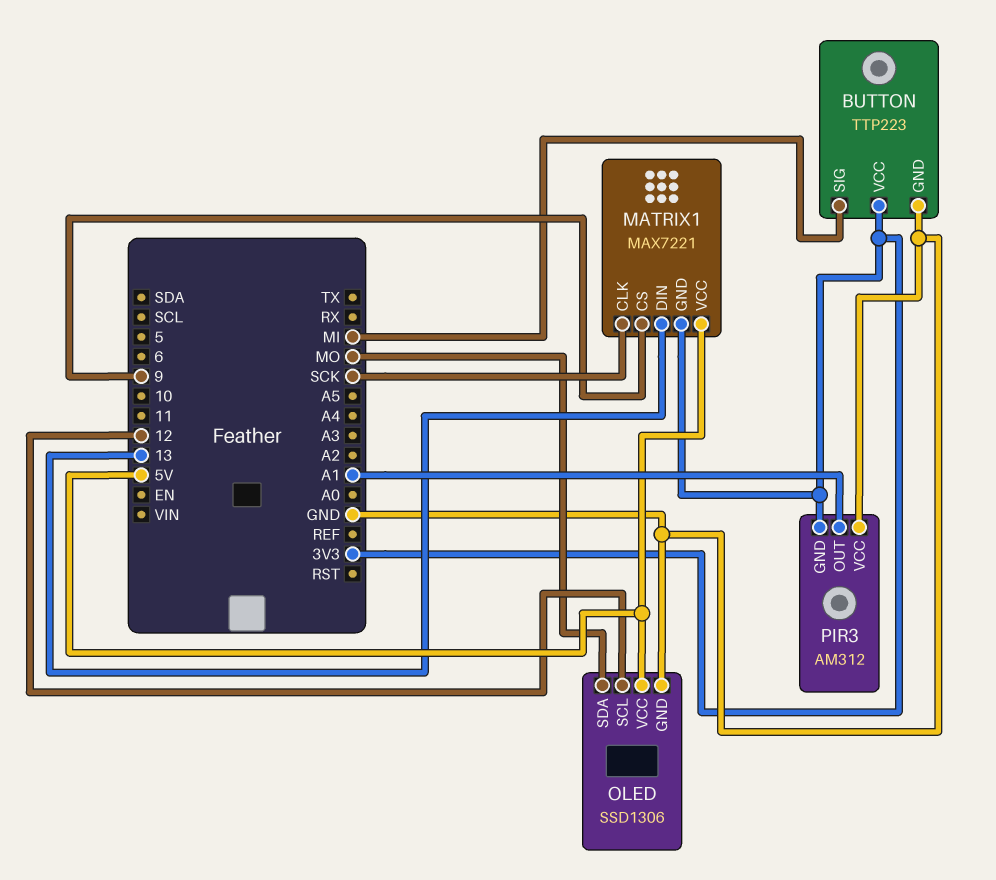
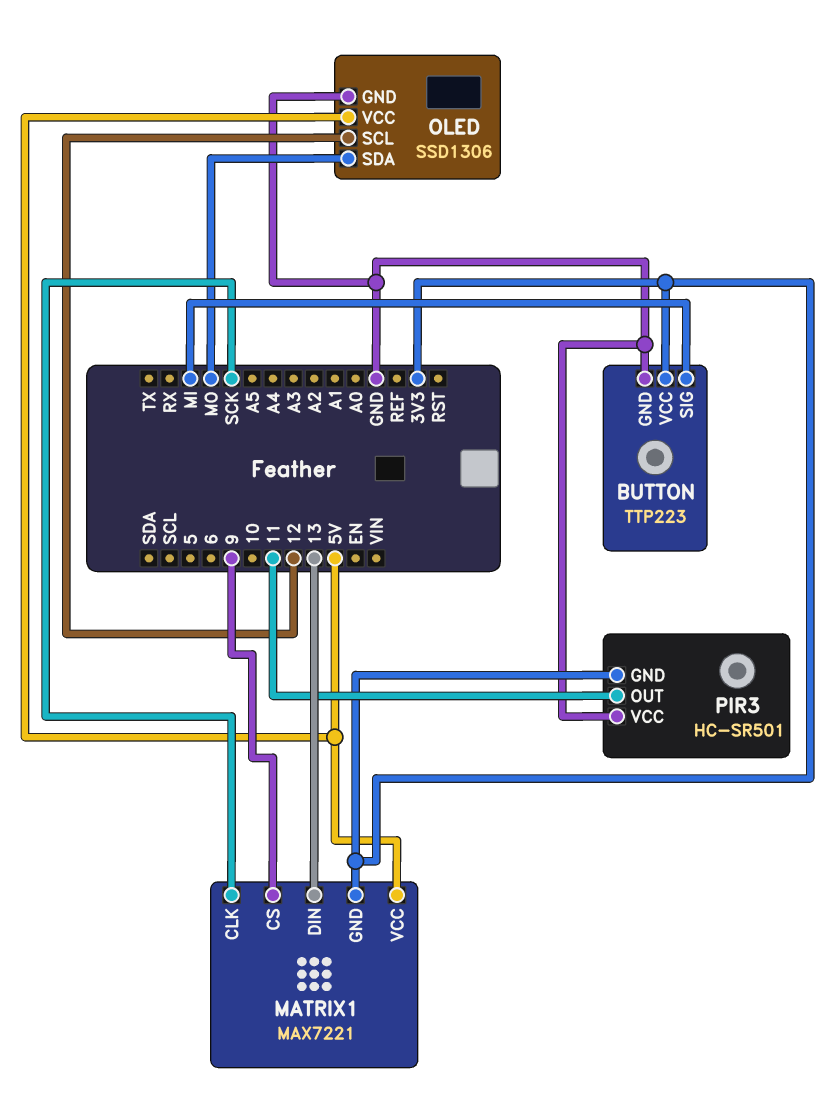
PIR3: AM312 -> HC-SR501
PIR3 pin OUT: A1 -> 11

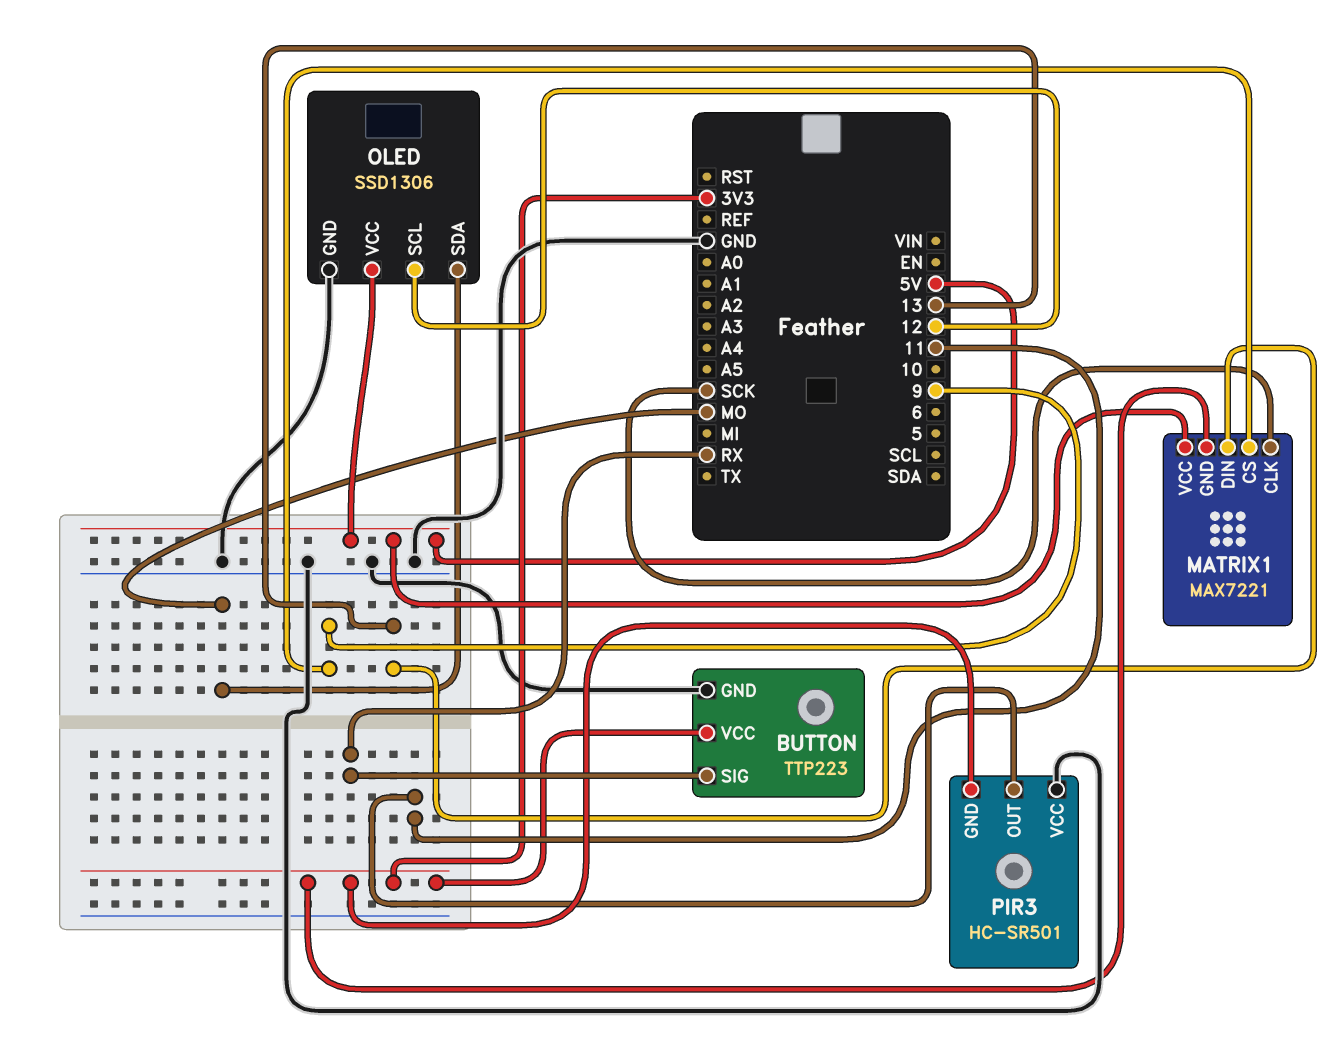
BUTTON pin SIG: MI -> RX

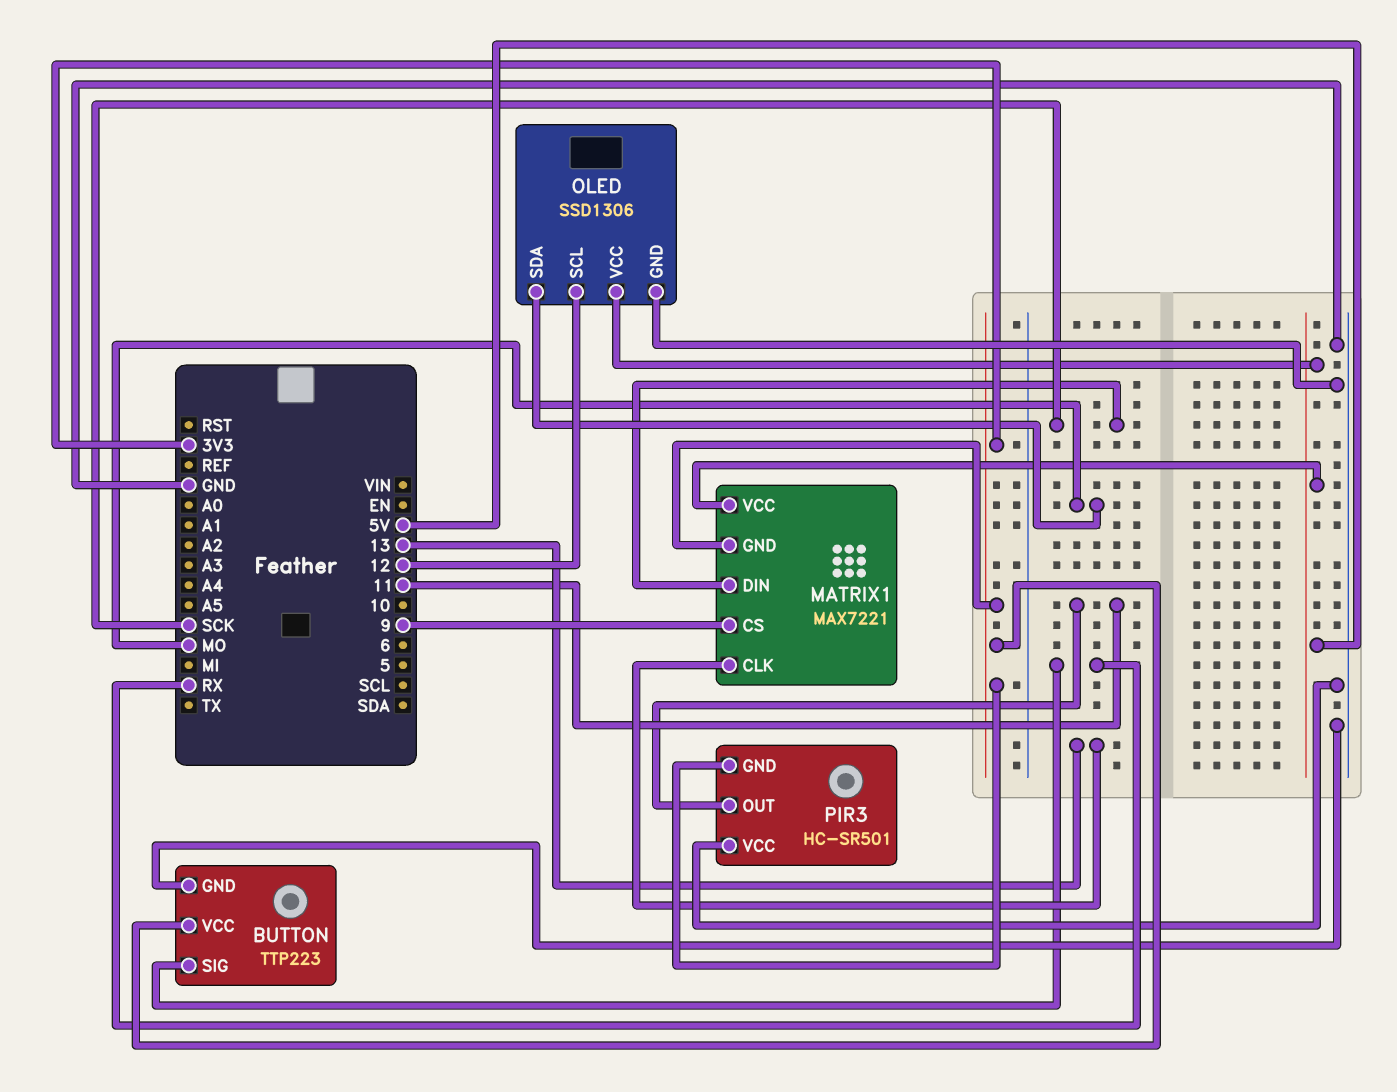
MATRIX1 pin CLK: SCK -> 13
MATRIX1 pin DIN: 13 -> SCK

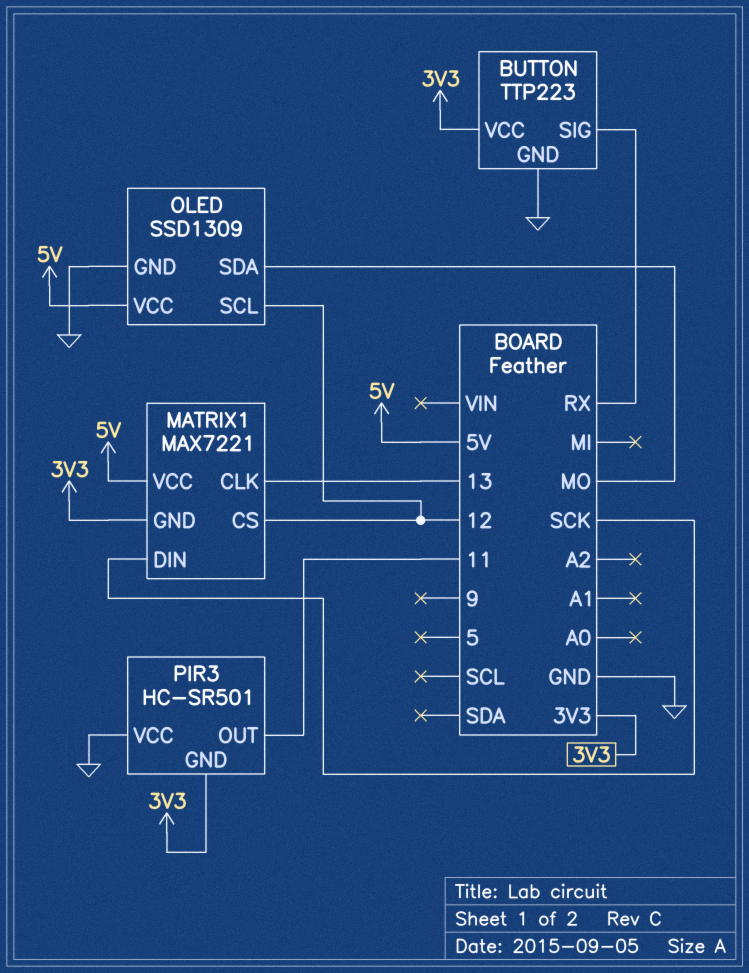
MATRIX1 pin CS: 9 -> 12
OLED: SSD1306 -> SSD1309

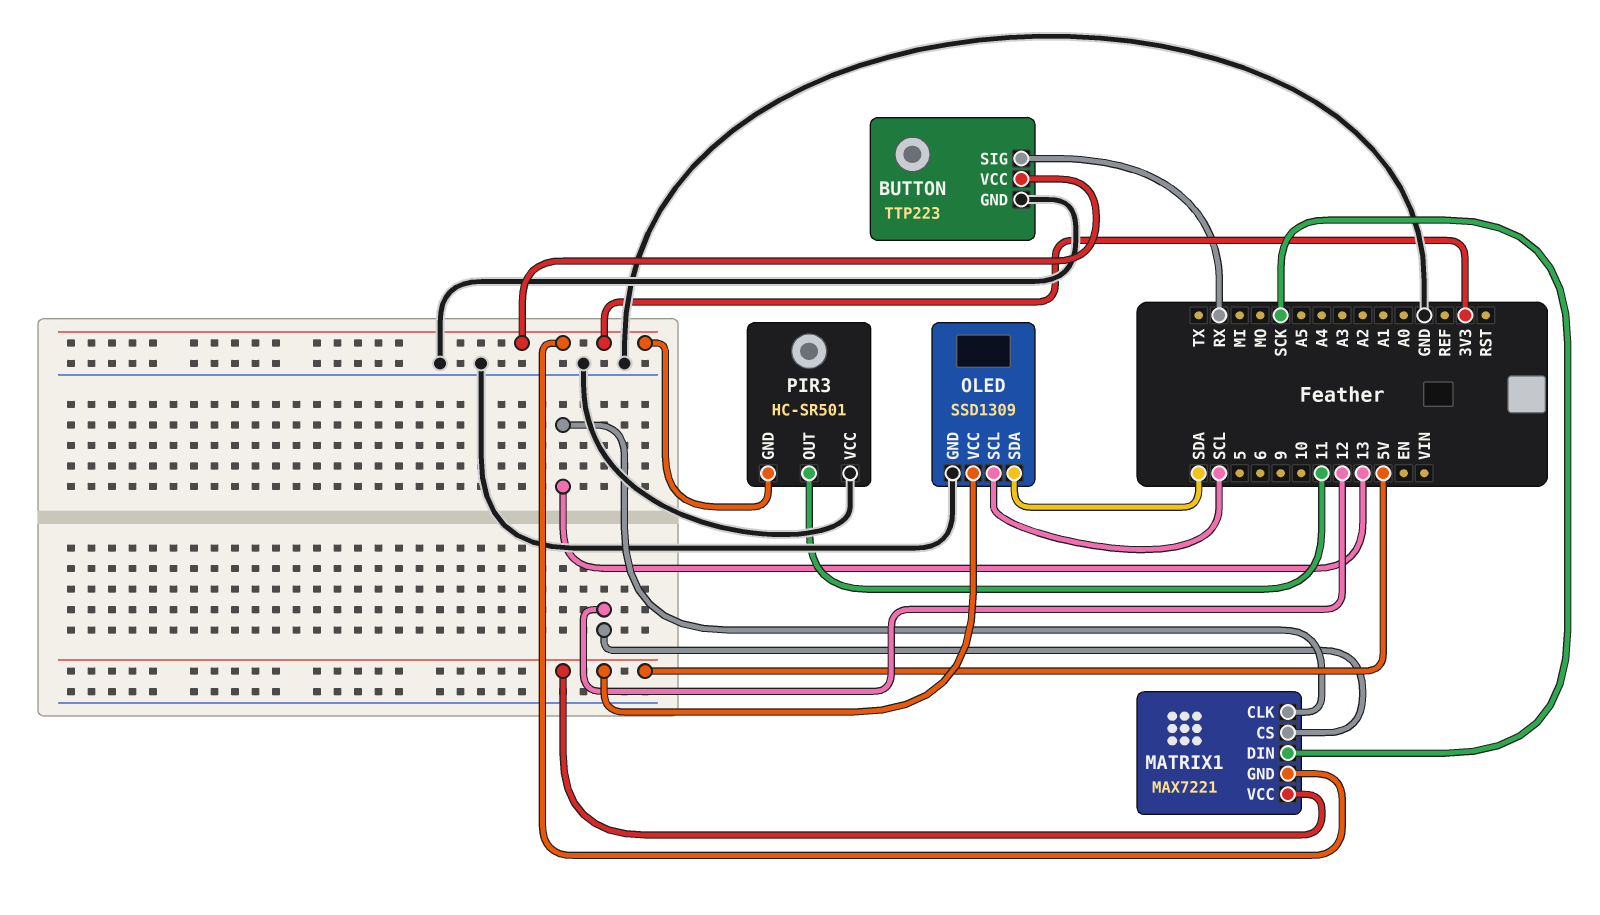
OLED pin SCL: 12 -> SCL
OLED pin SDA: MO -> SDA

